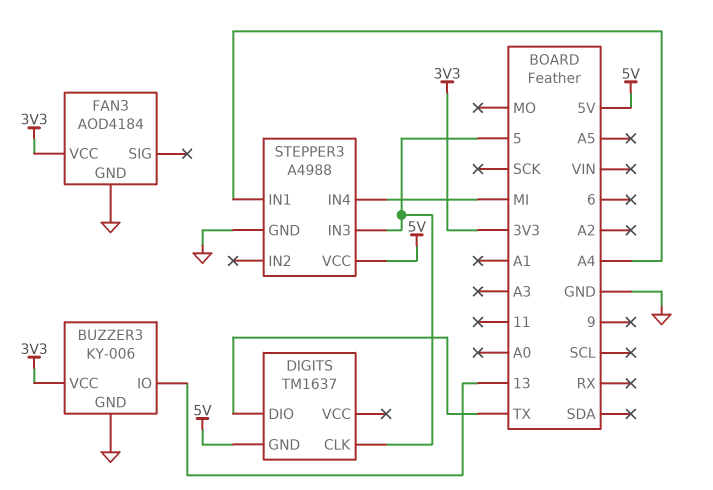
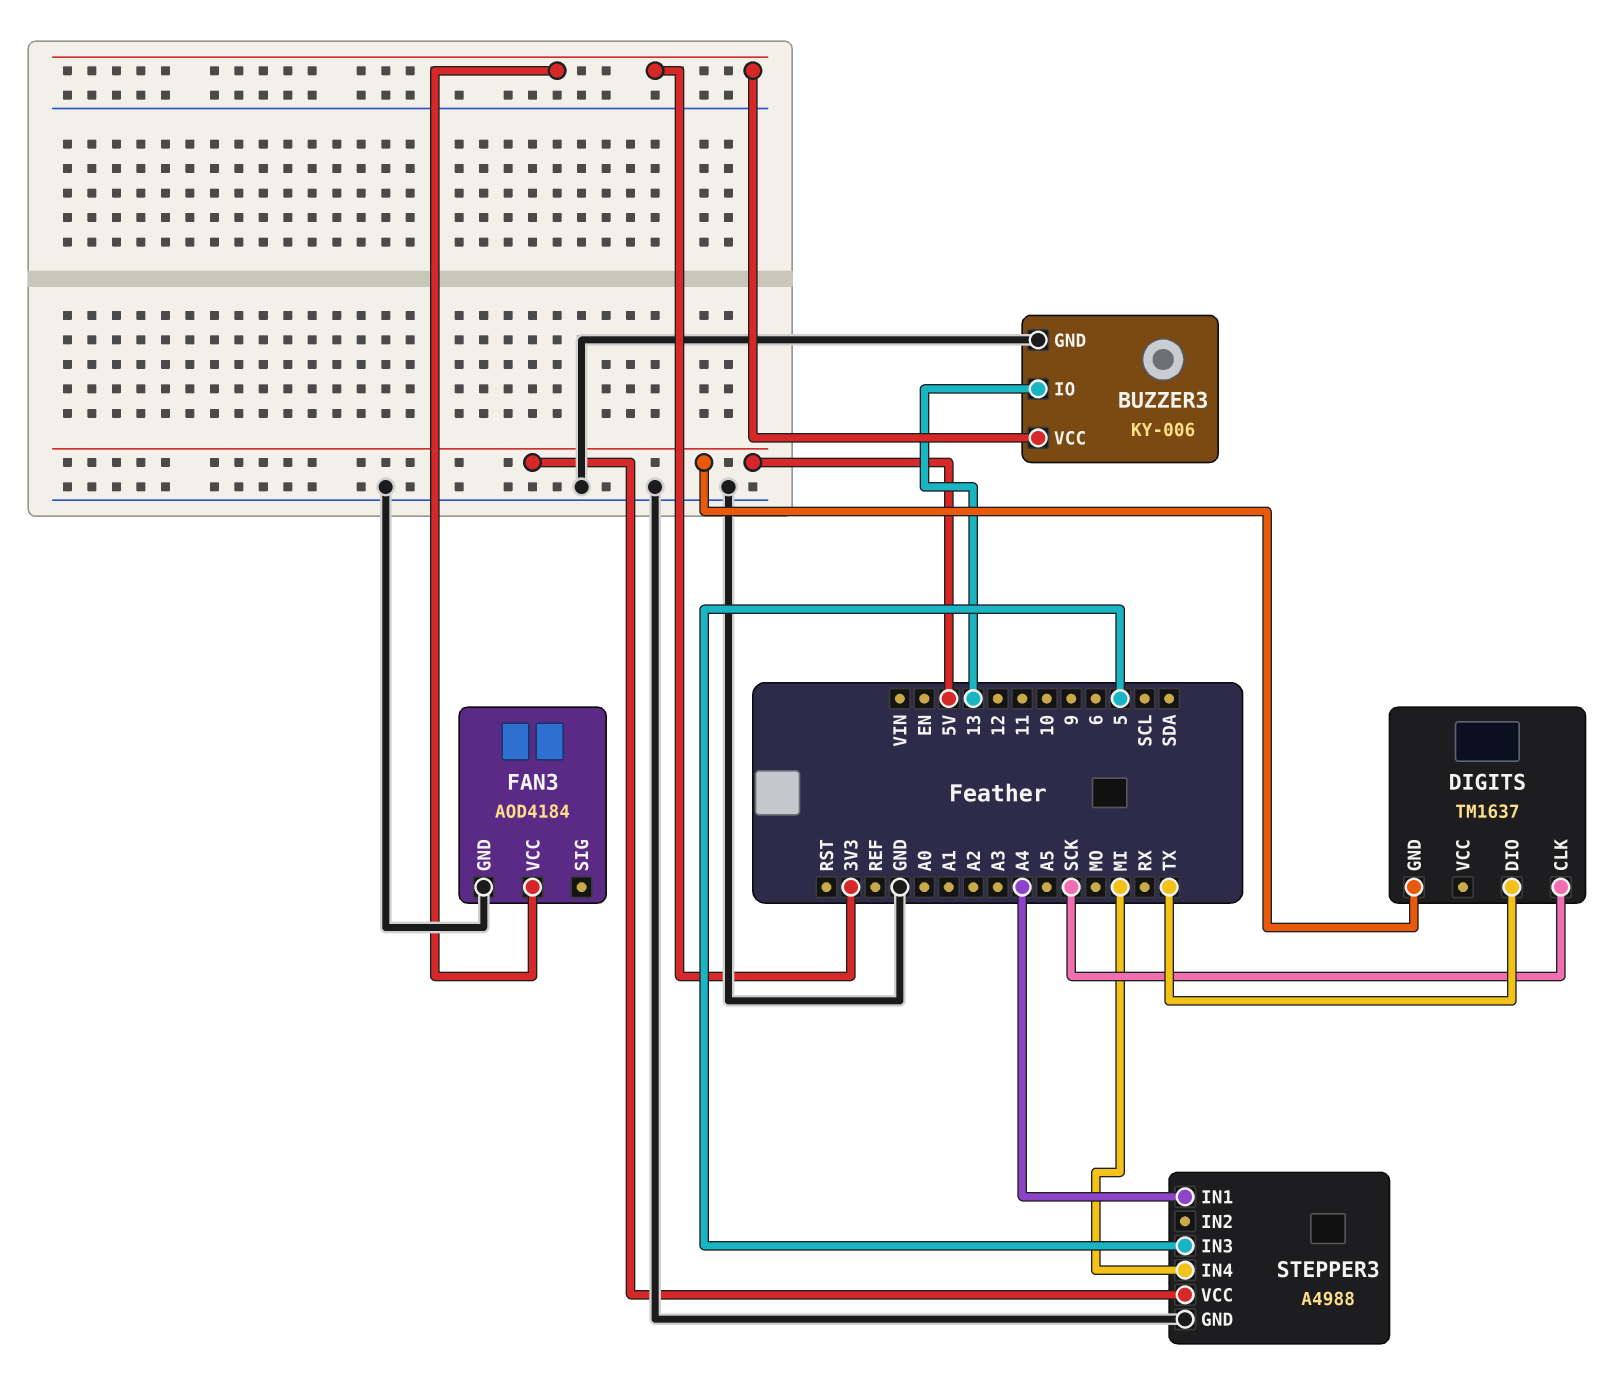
DIGITS pin CLK: 5 -> SCK

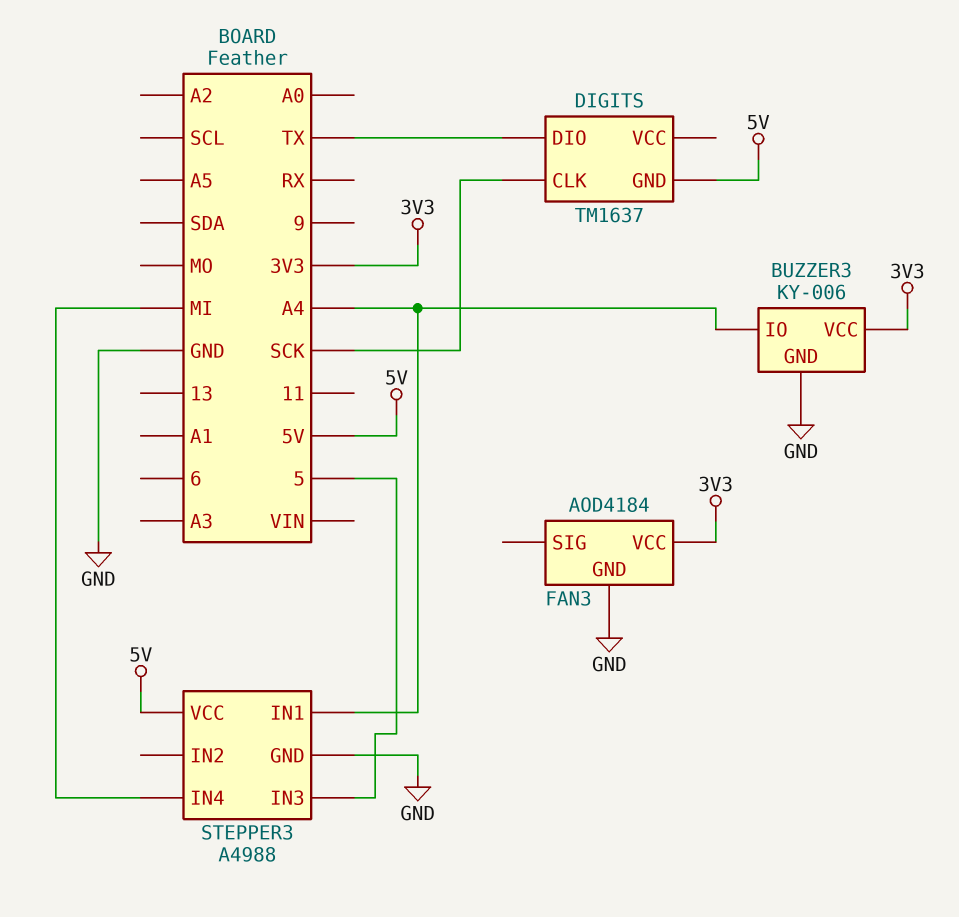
BUZZER3 pin IO: 13 -> A4

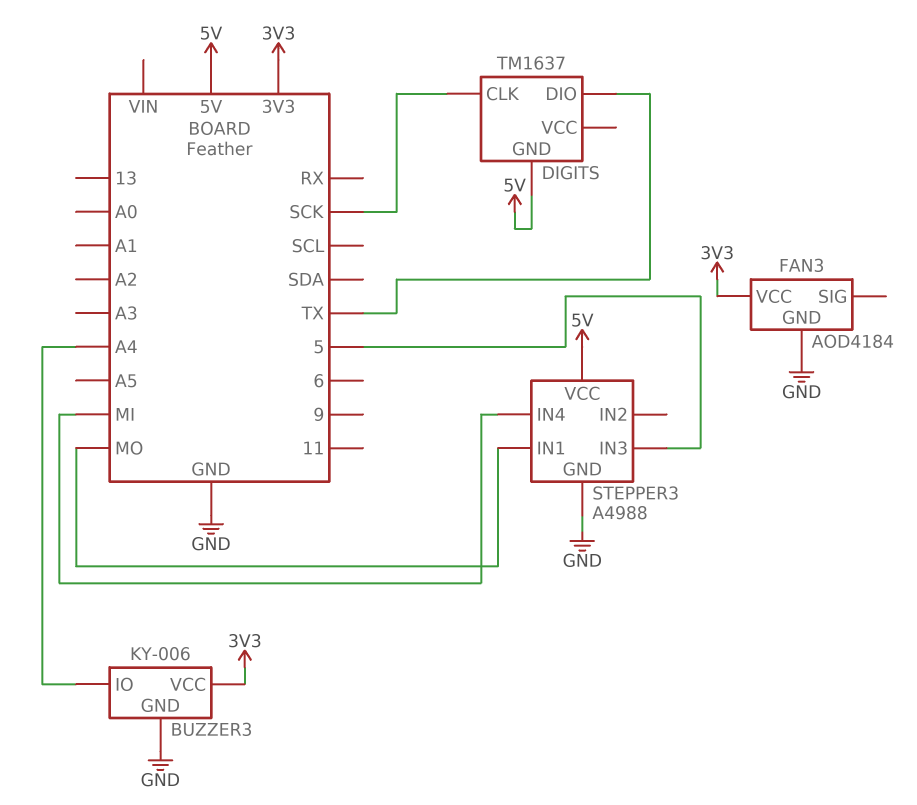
STEPPER3 pin IN1: A4 -> MO

